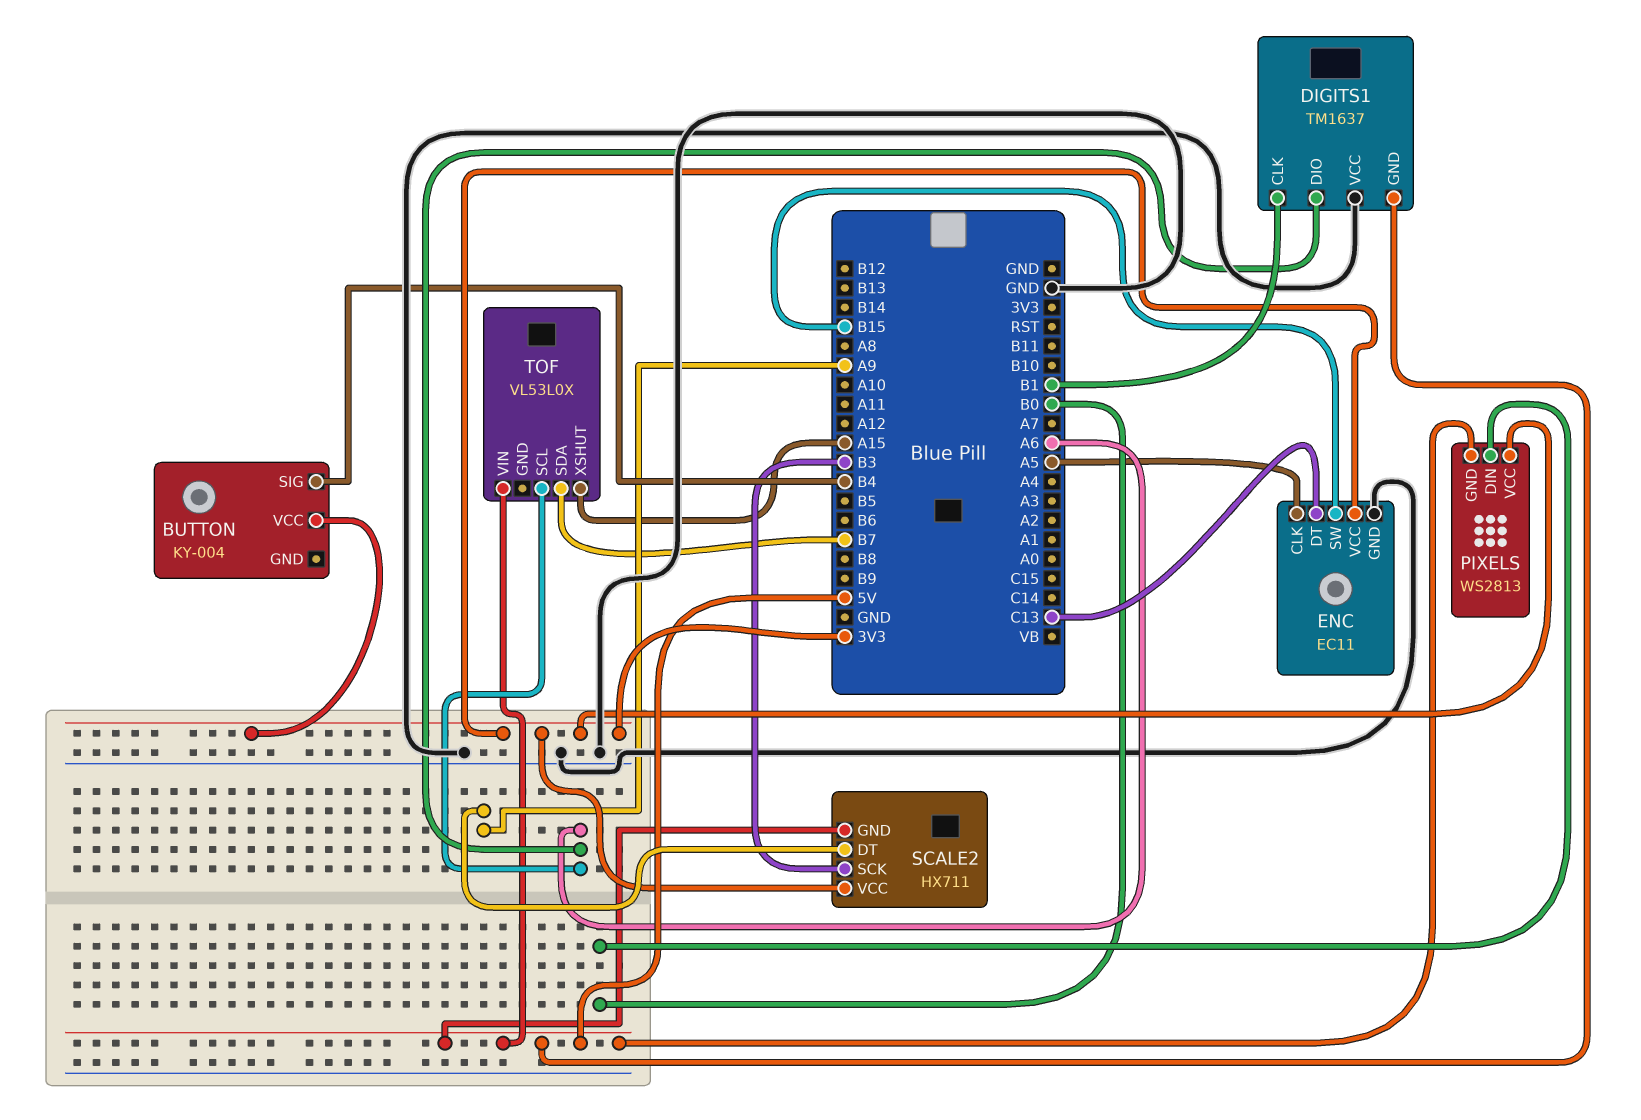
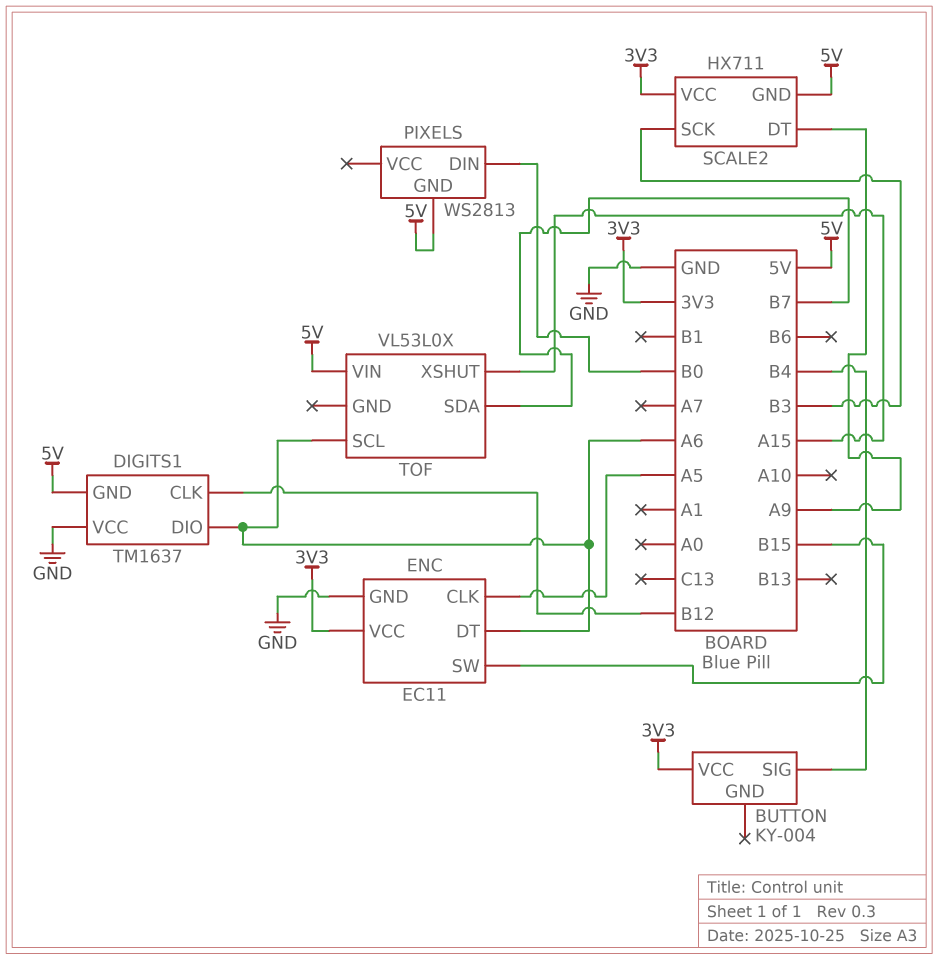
DIGITS1 pin CLK: B1 -> B12
ENC pin DT: C13 -> A6
PIXELS pin VCC: 3V3 -> none

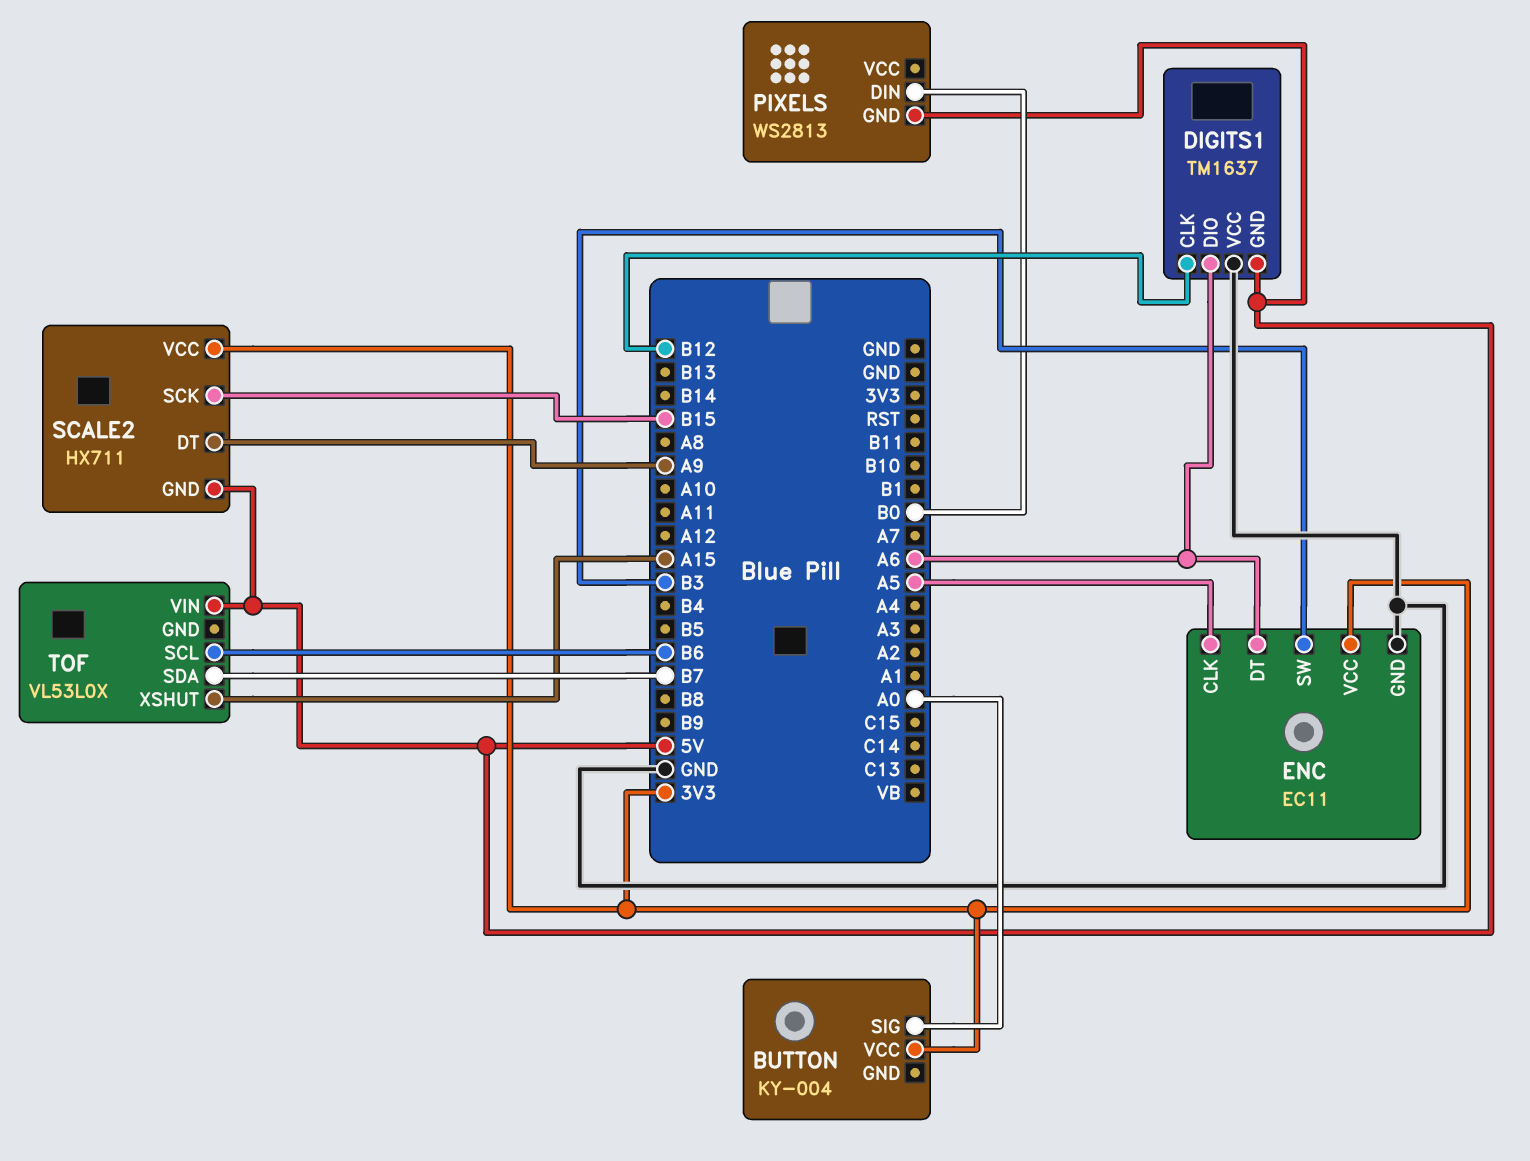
BUTTON pin SIG: B4 -> A0
ENC pin SW: B15 -> B3
SCALE2 pin SCK: B3 -> B15
TOF pin SCL: A6 -> B6

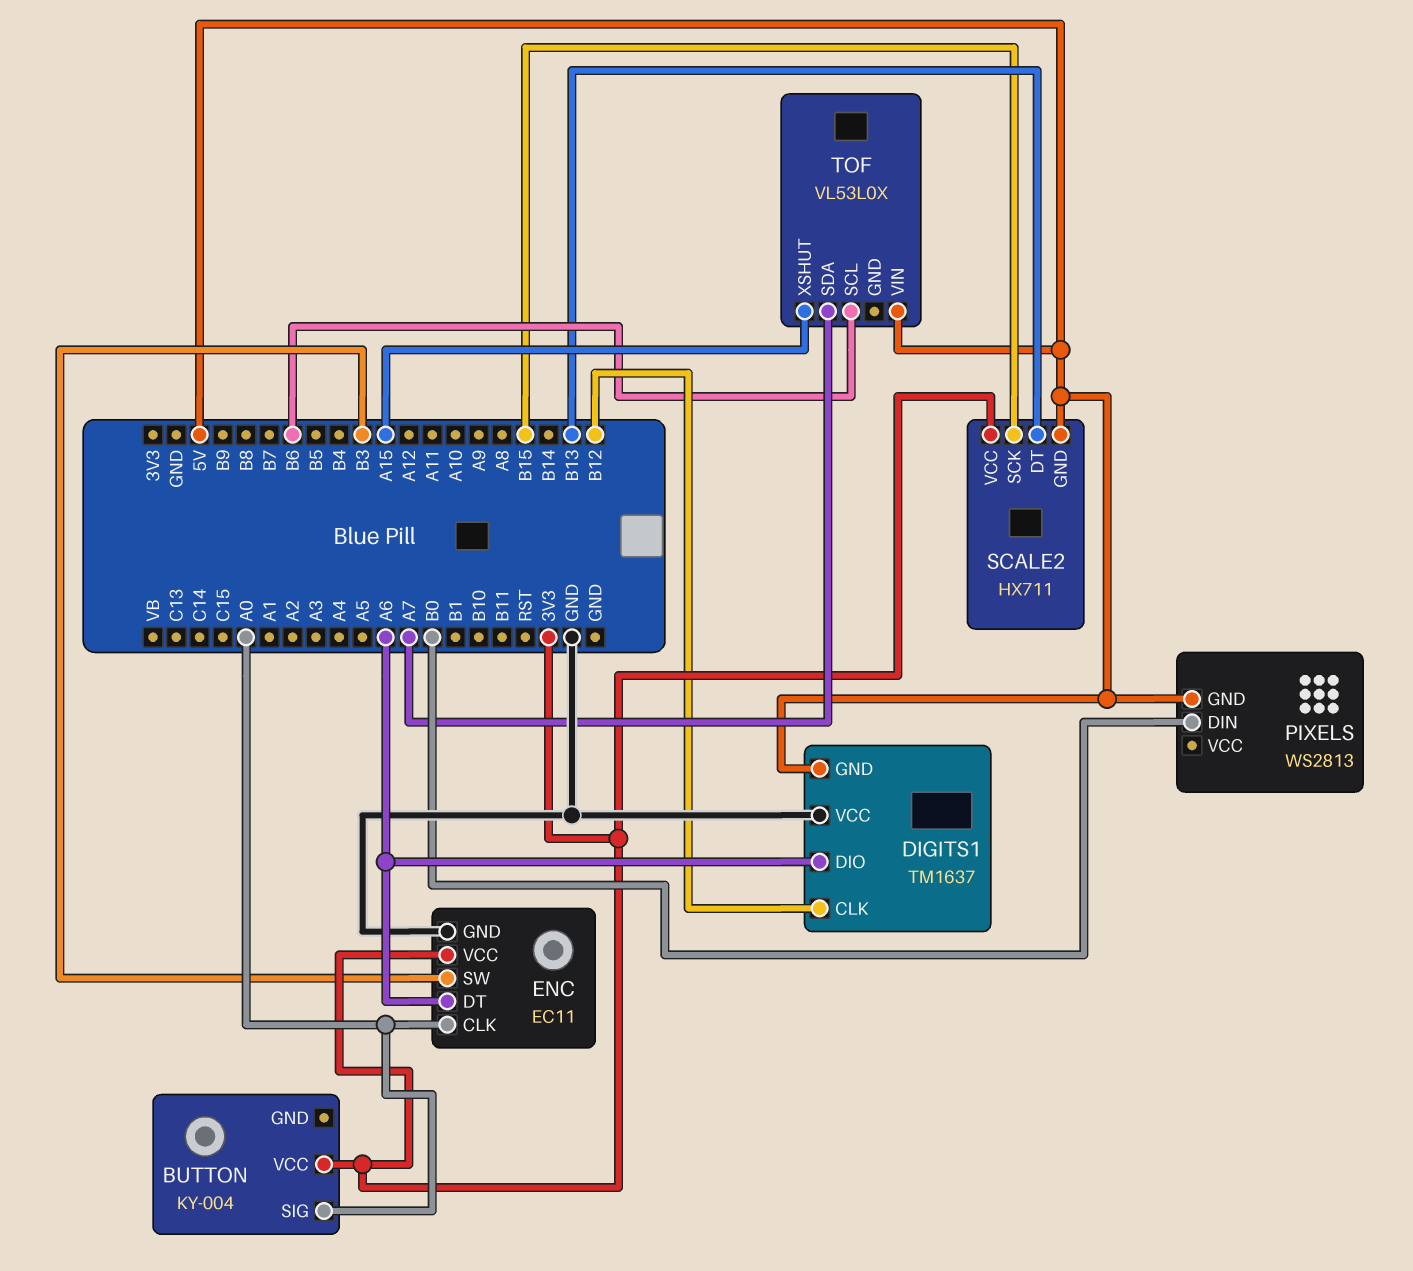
ENC pin CLK: A5 -> A0
SCALE2 pin DT: A9 -> B13
TOF pin SDA: B7 -> A7

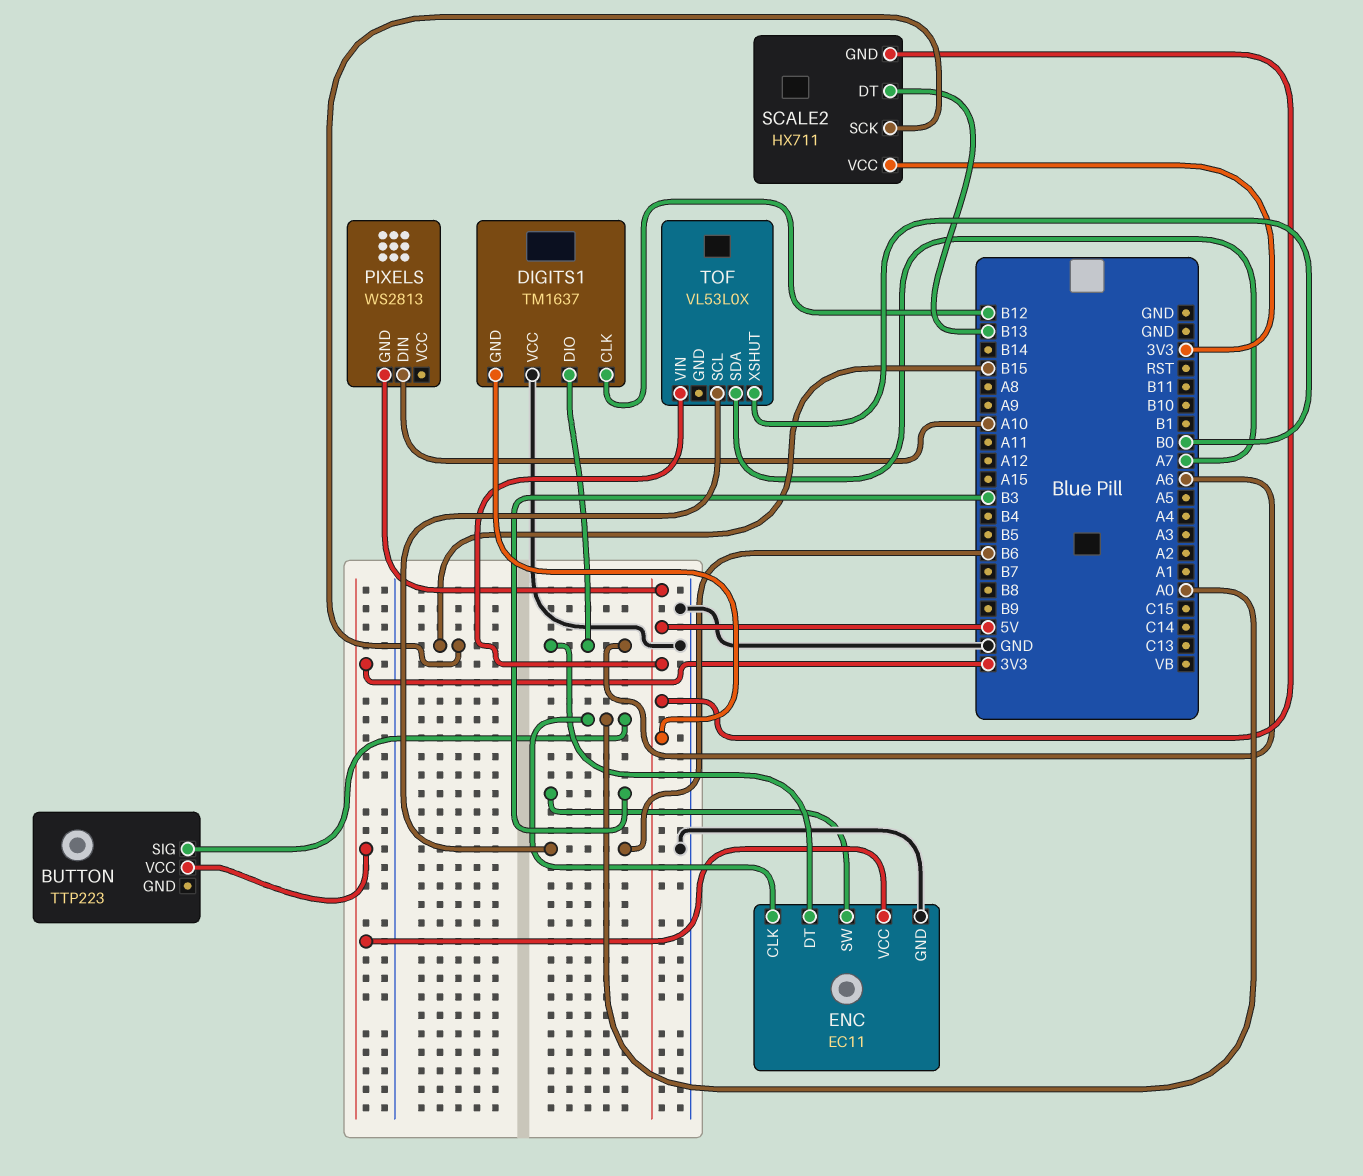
BUTTON: KY-004 -> TTP223
PIXELS pin DIN: B0 -> A10
TOF pin XSHUT: A15 -> B0

